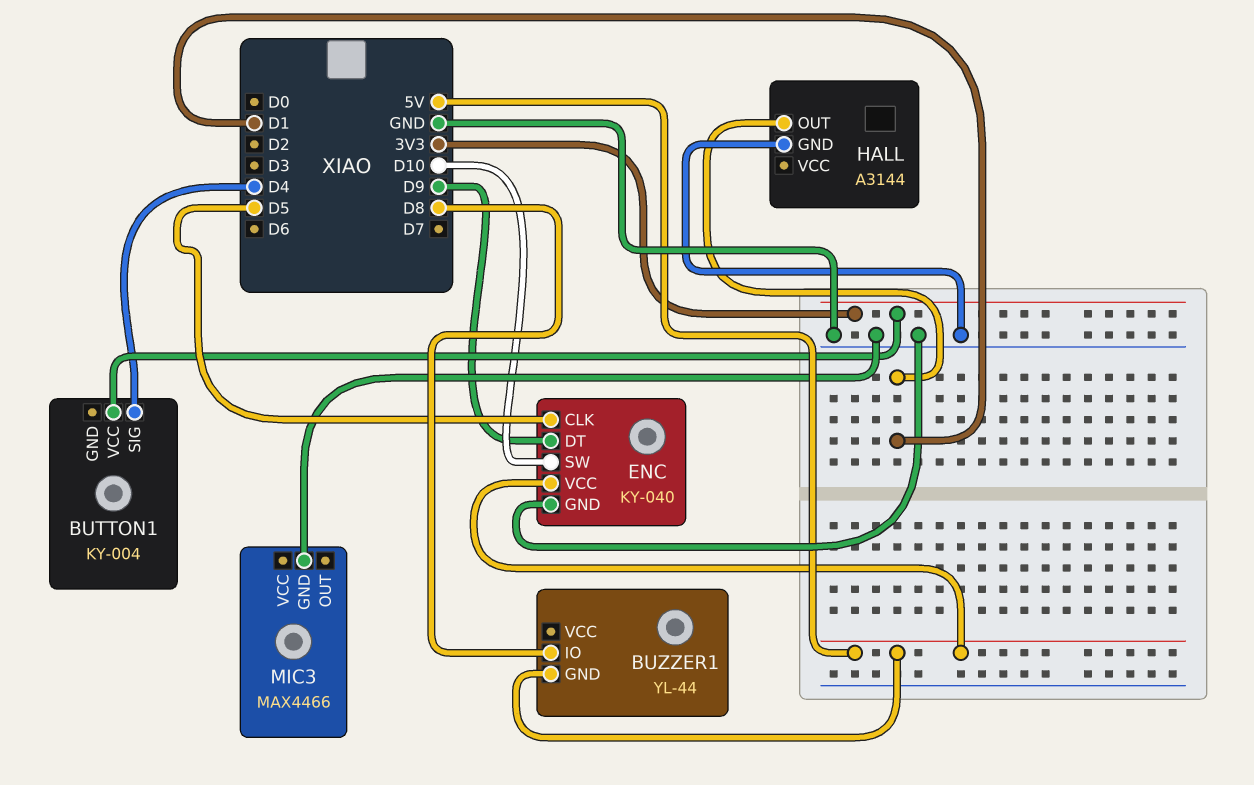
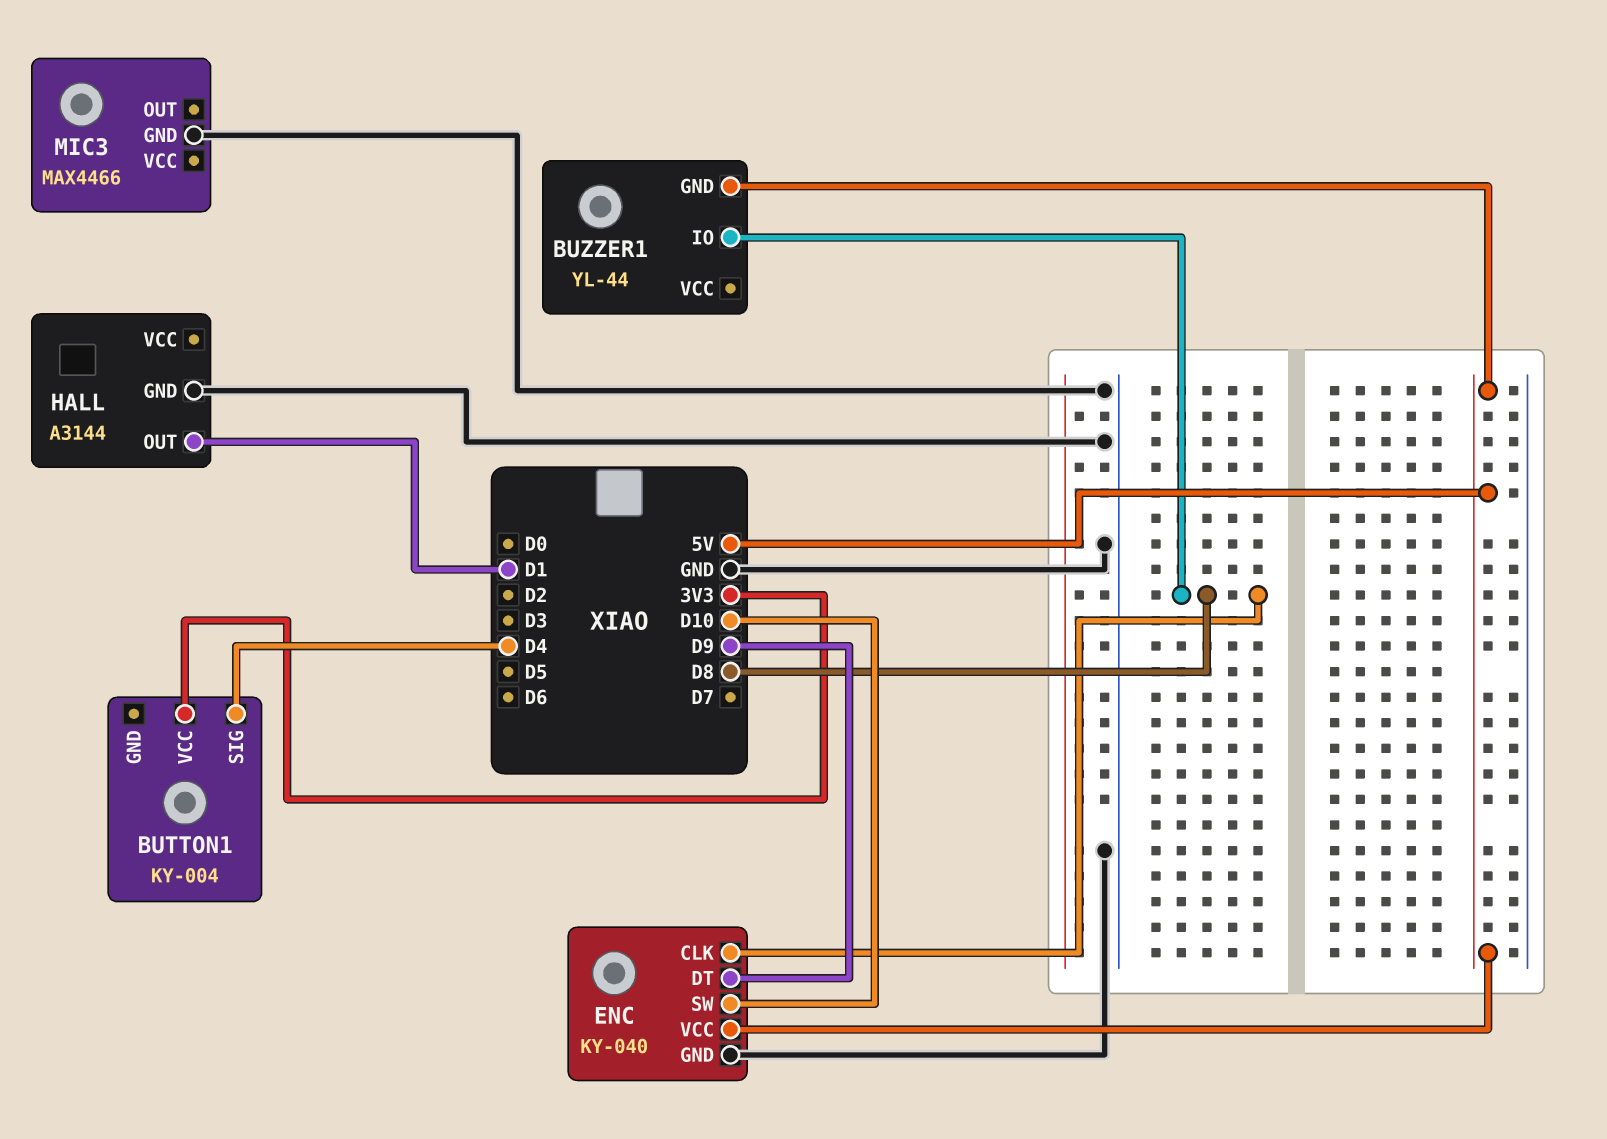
ENC pin CLK: D5 -> D8

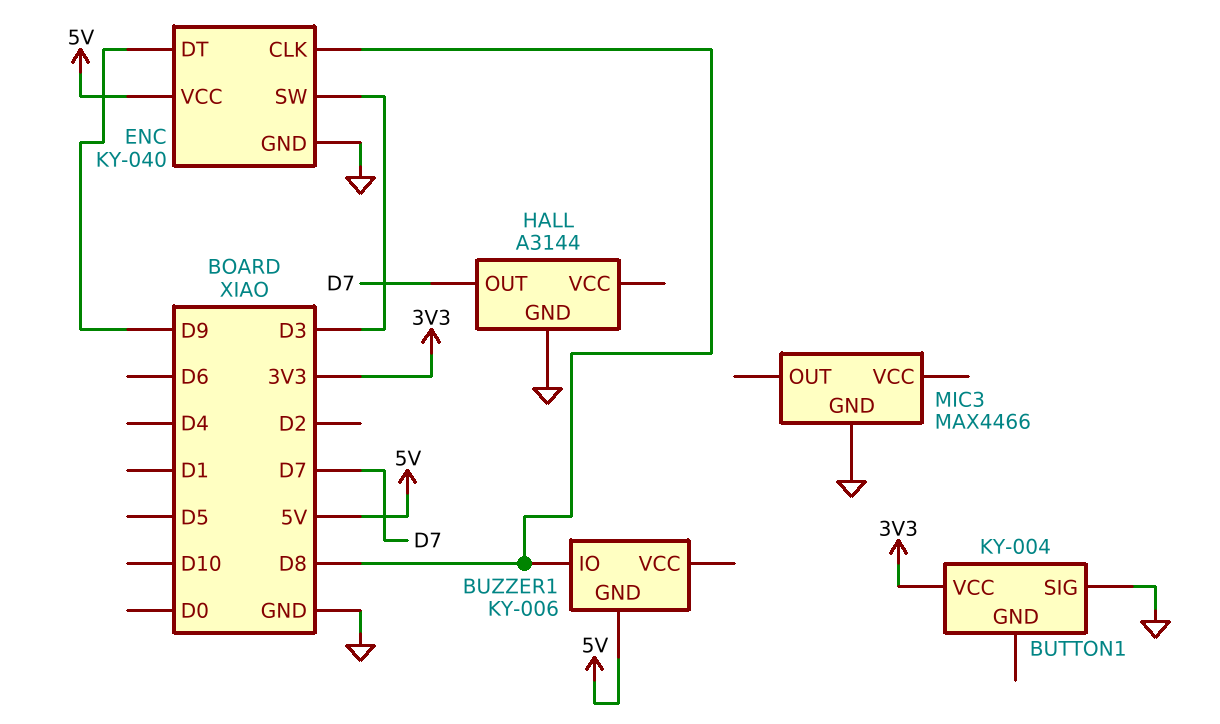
BUTTON1 pin SIG: D4 -> GND
BUZZER1: YL-44 -> KY-006
ENC pin SW: D10 -> D3
HALL pin OUT: D1 -> D7

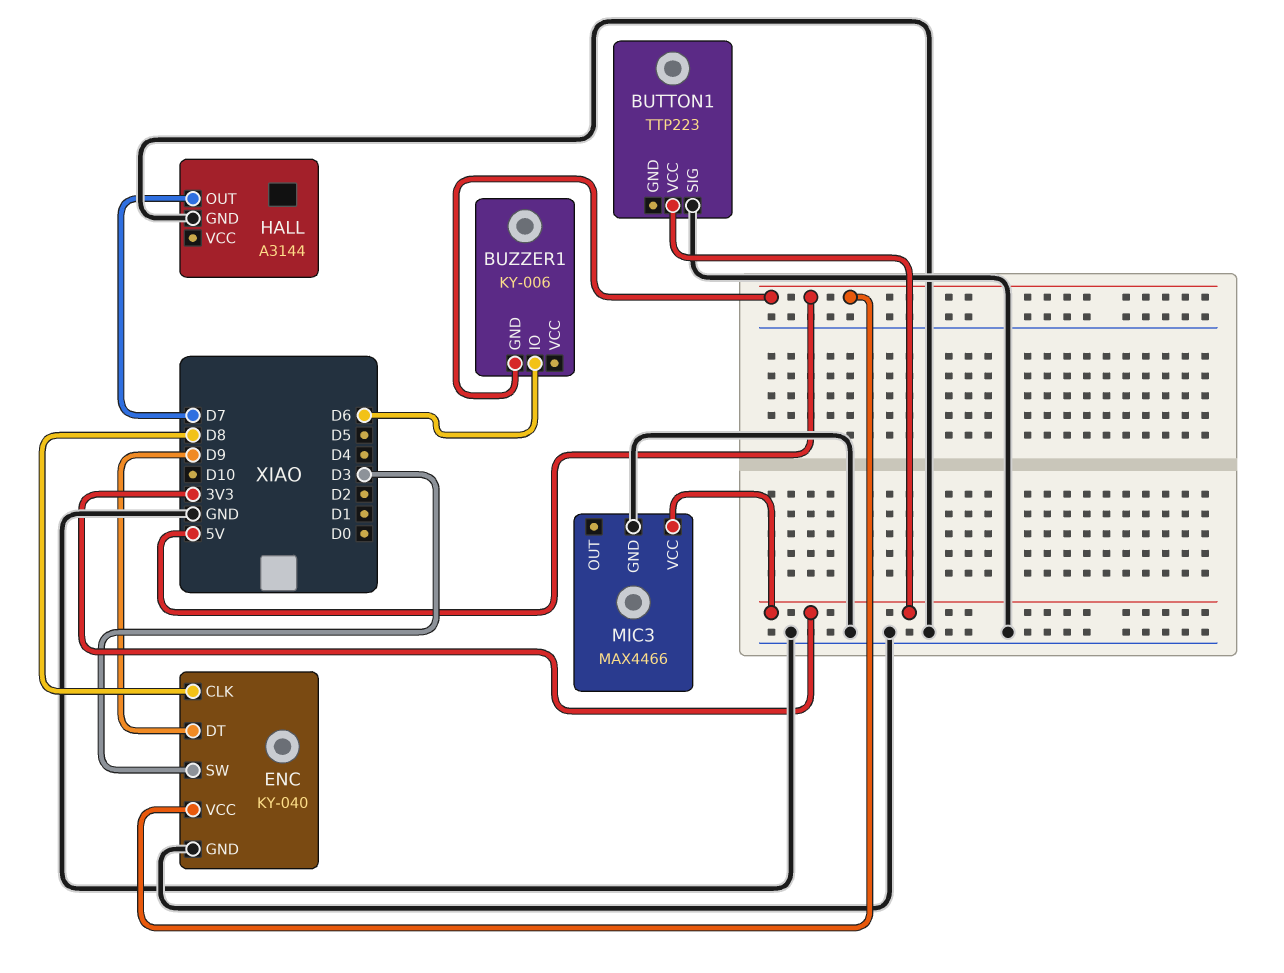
BUTTON1: KY-004 -> TTP223
BUZZER1 pin IO: D8 -> D6
MIC3 pin VCC: none -> 3V3

